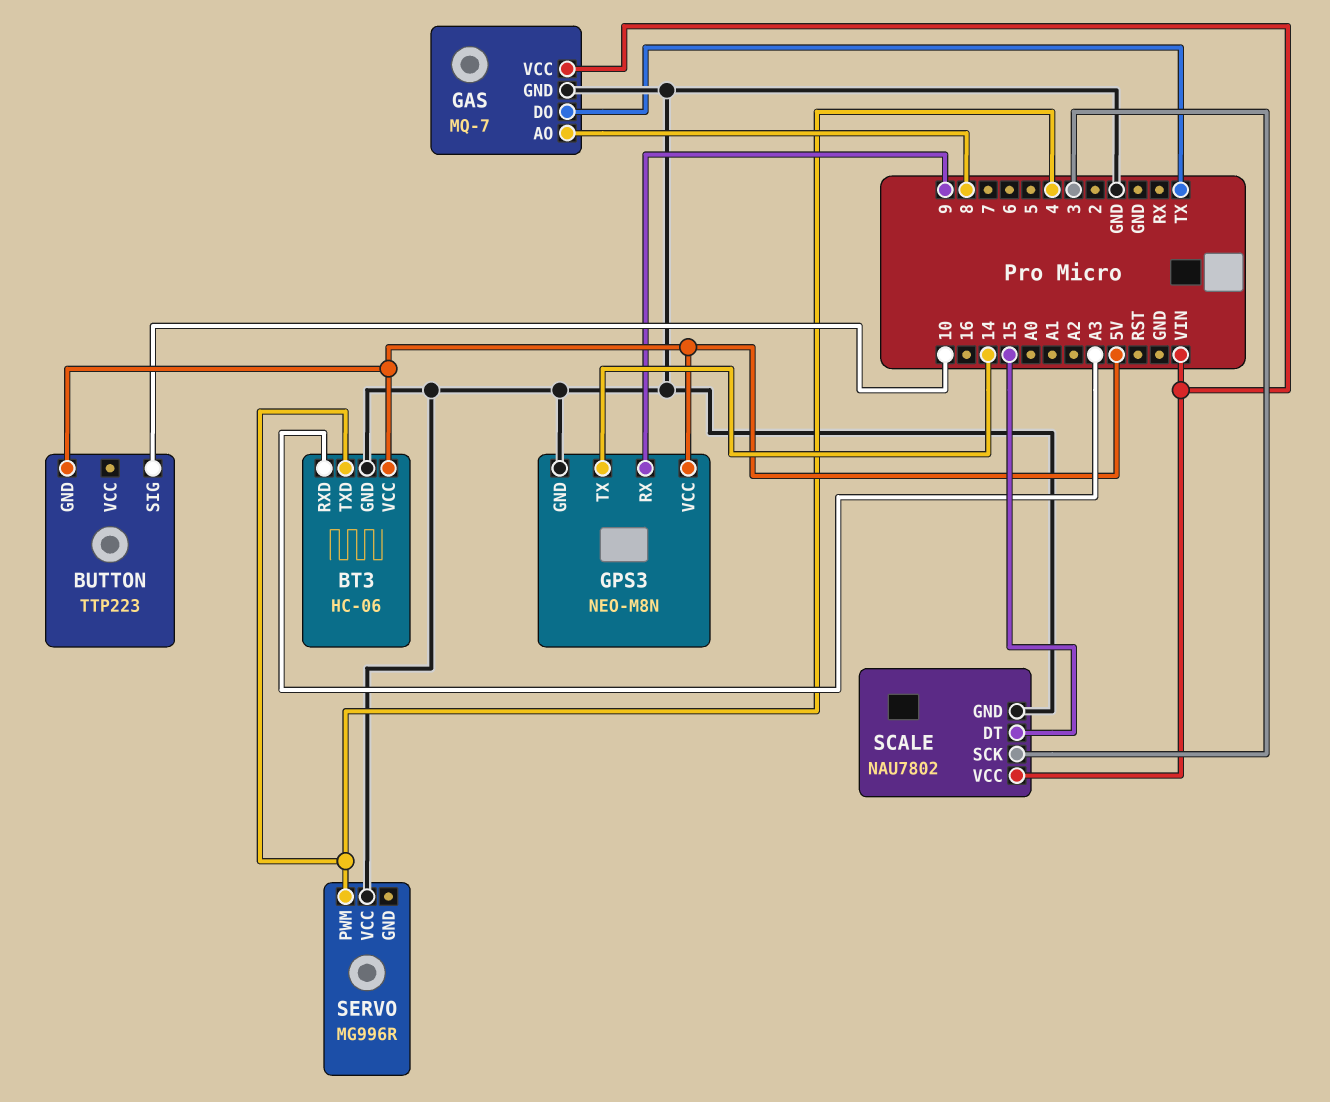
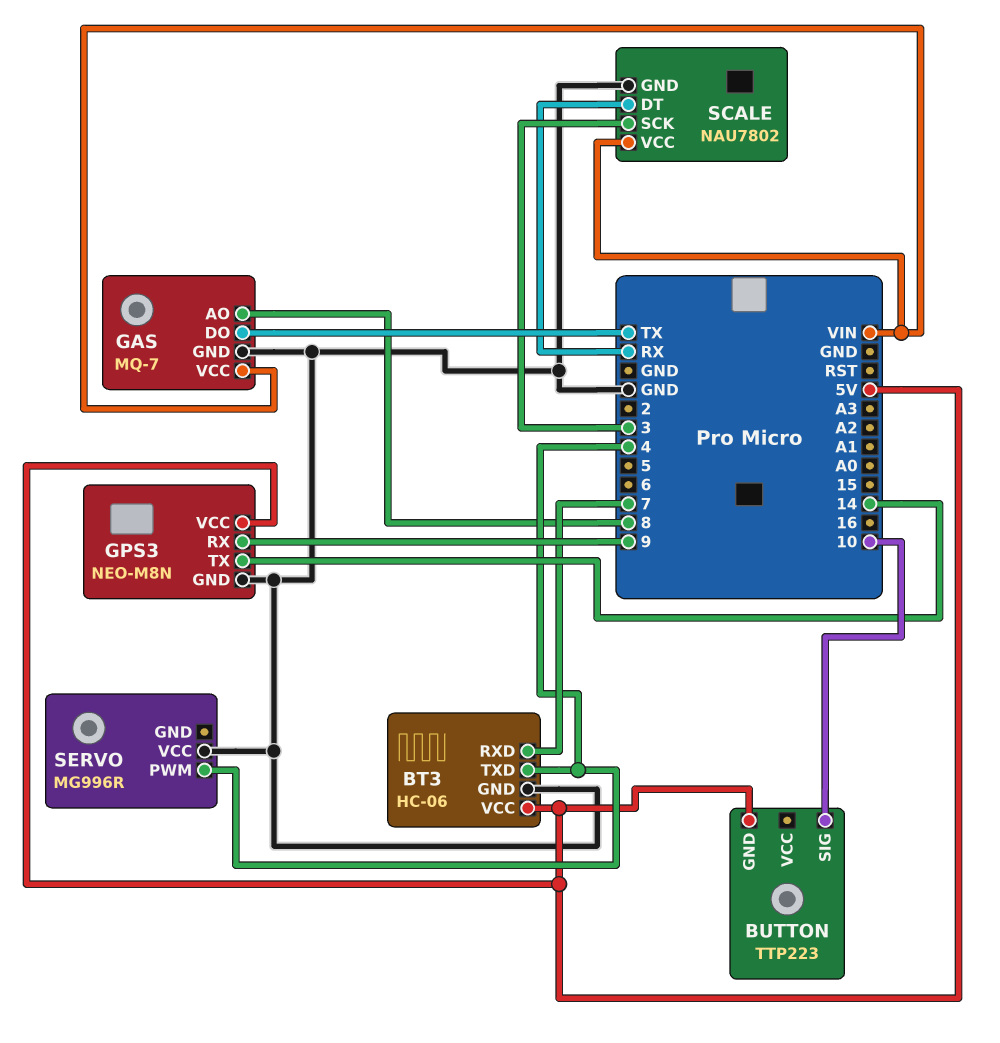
BT3 pin RXD: A3 -> 7
SCALE pin DT: 15 -> RX

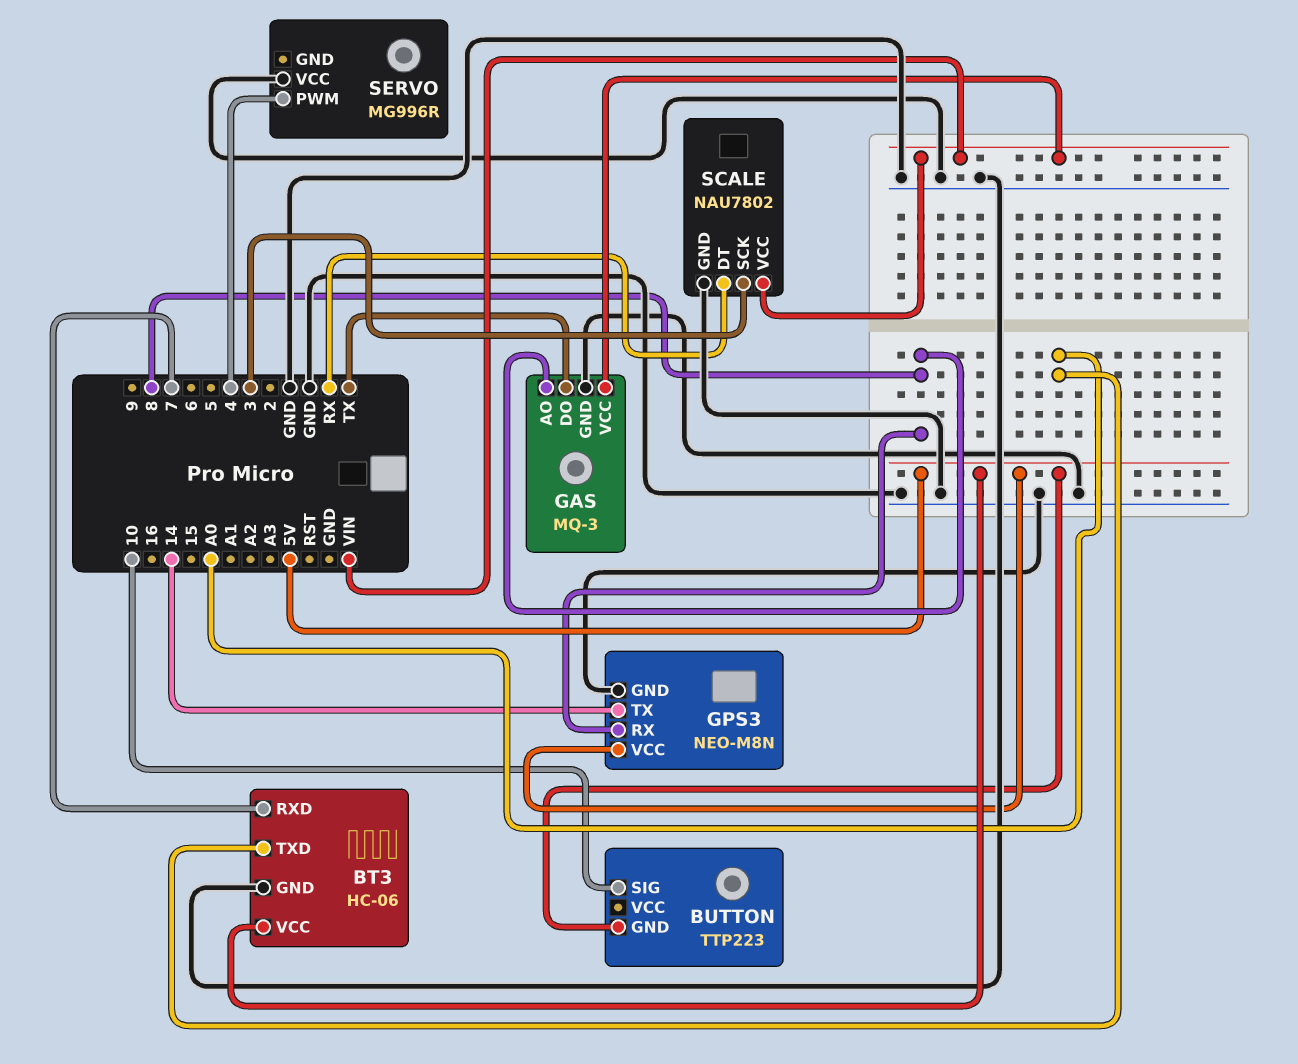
BT3 pin TXD: 4 -> A0
GAS: MQ-7 -> MQ-3
GPS3 pin RX: 9 -> 8

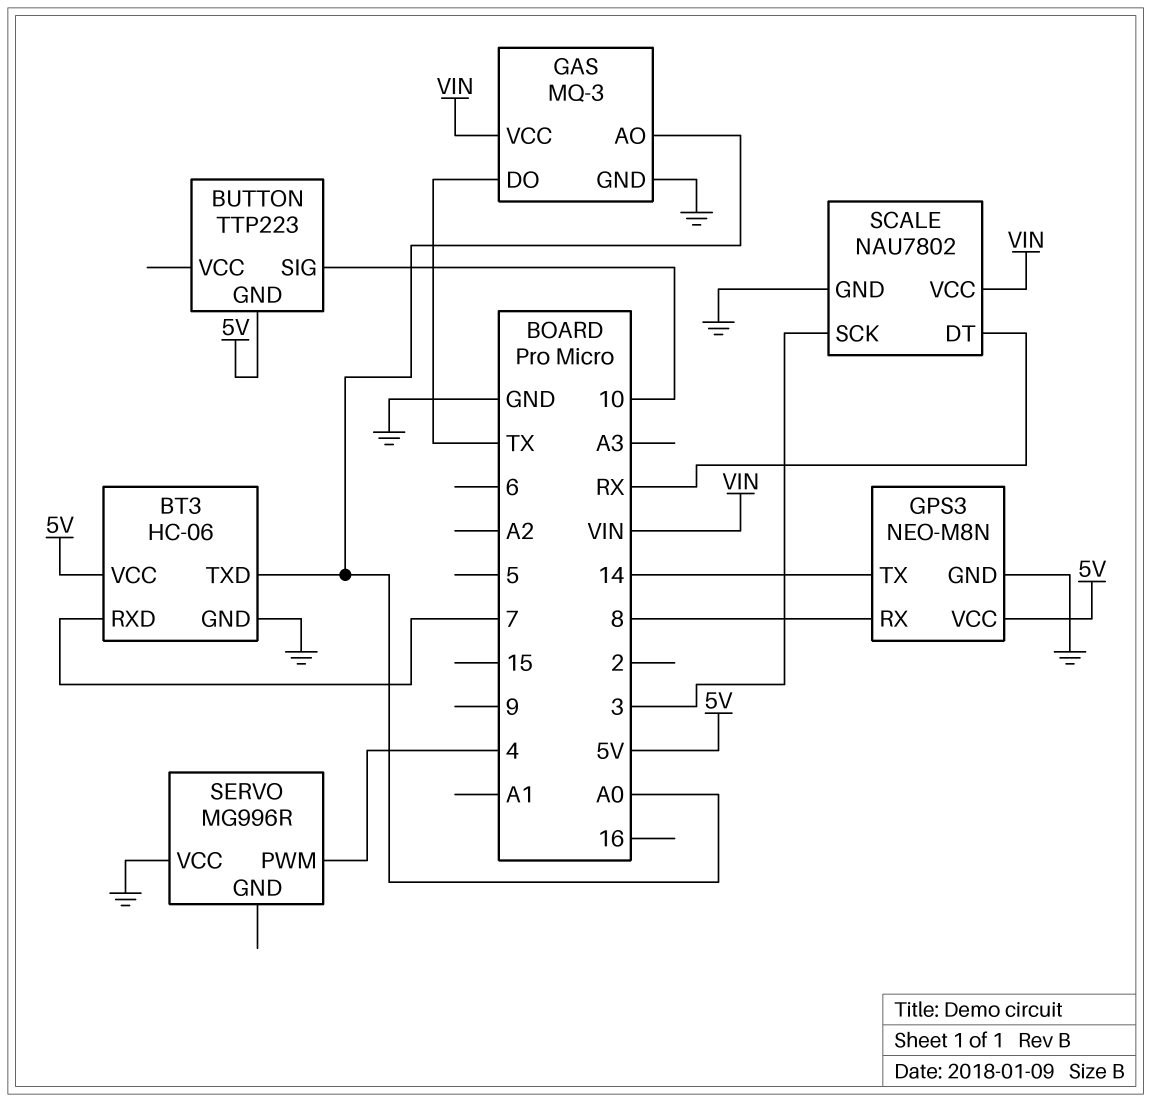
GAS pin AO: 8 -> A0

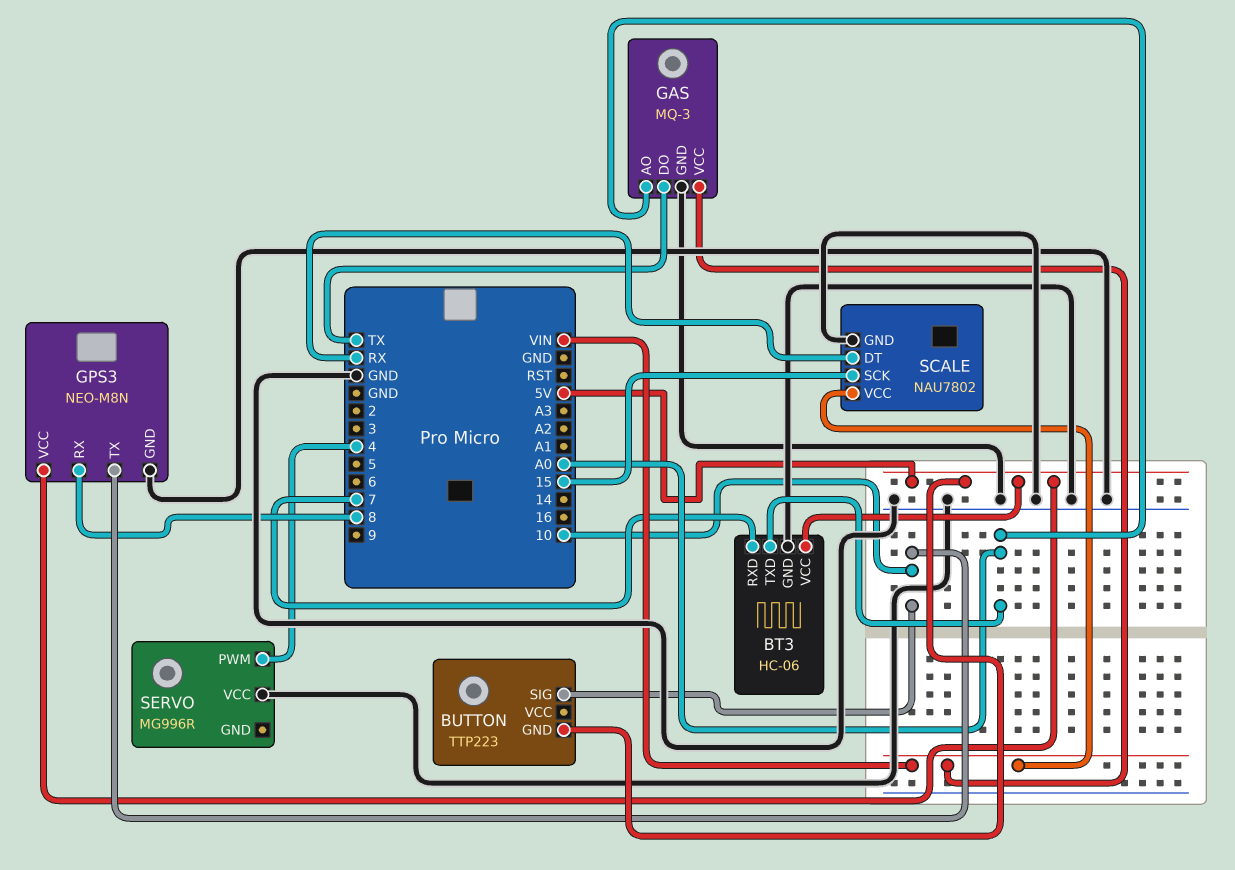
GPS3 pin TX: 14 -> 10
SCALE pin SCK: 3 -> 15

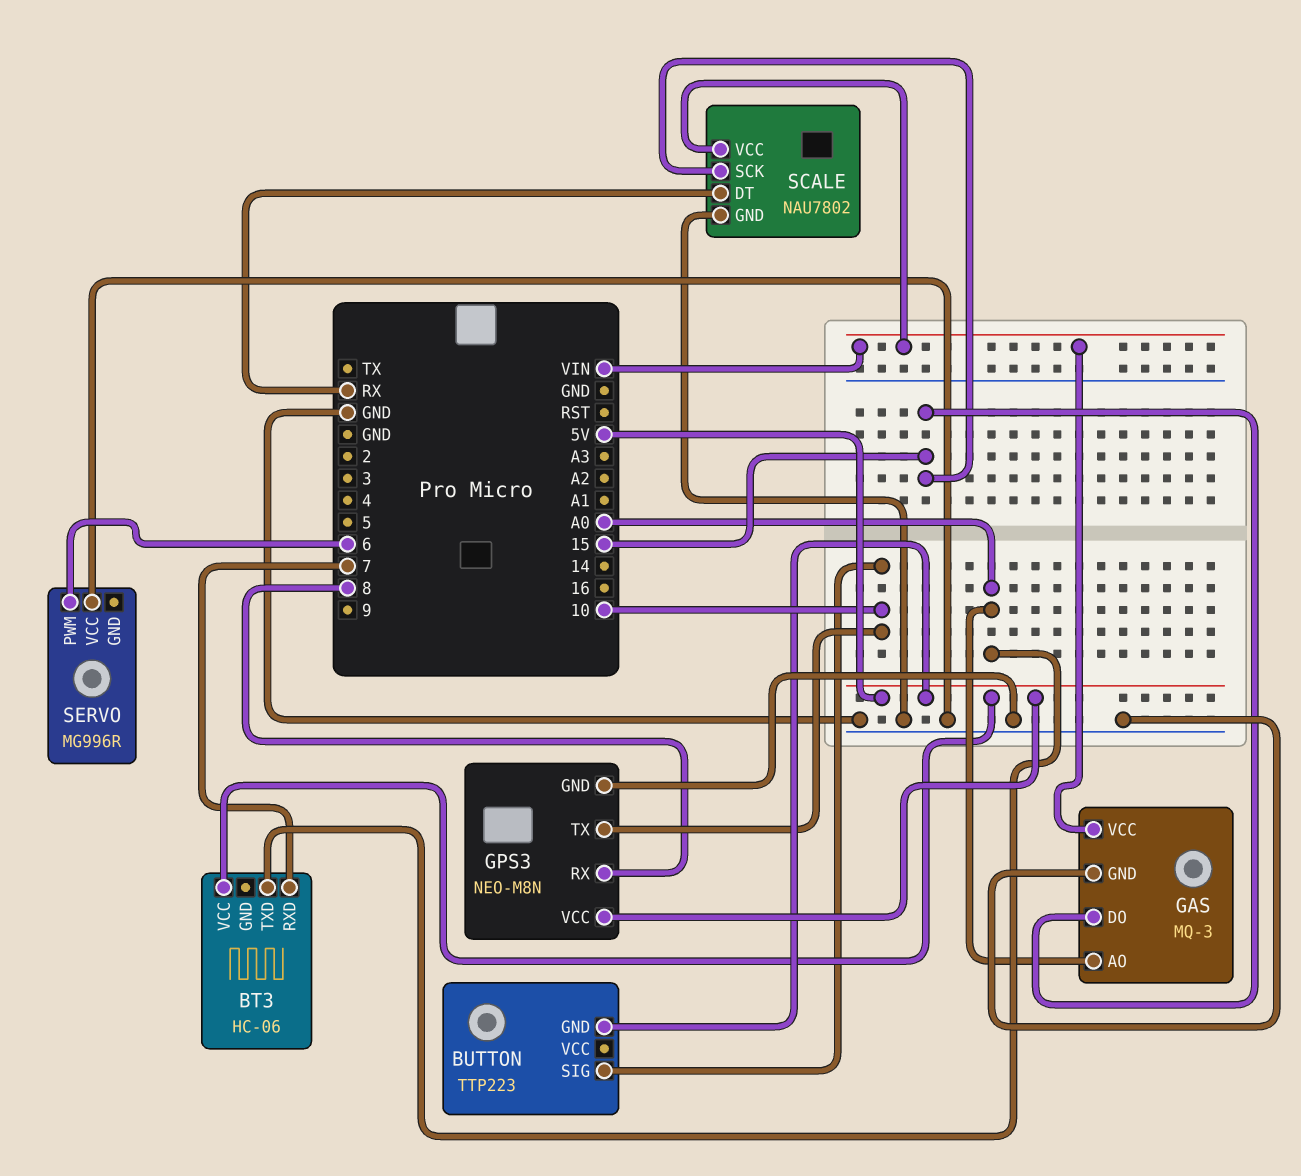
BT3 pin GND: GND -> none
GAS pin DO: TX -> 15
SERVO pin PWM: 4 -> 6

